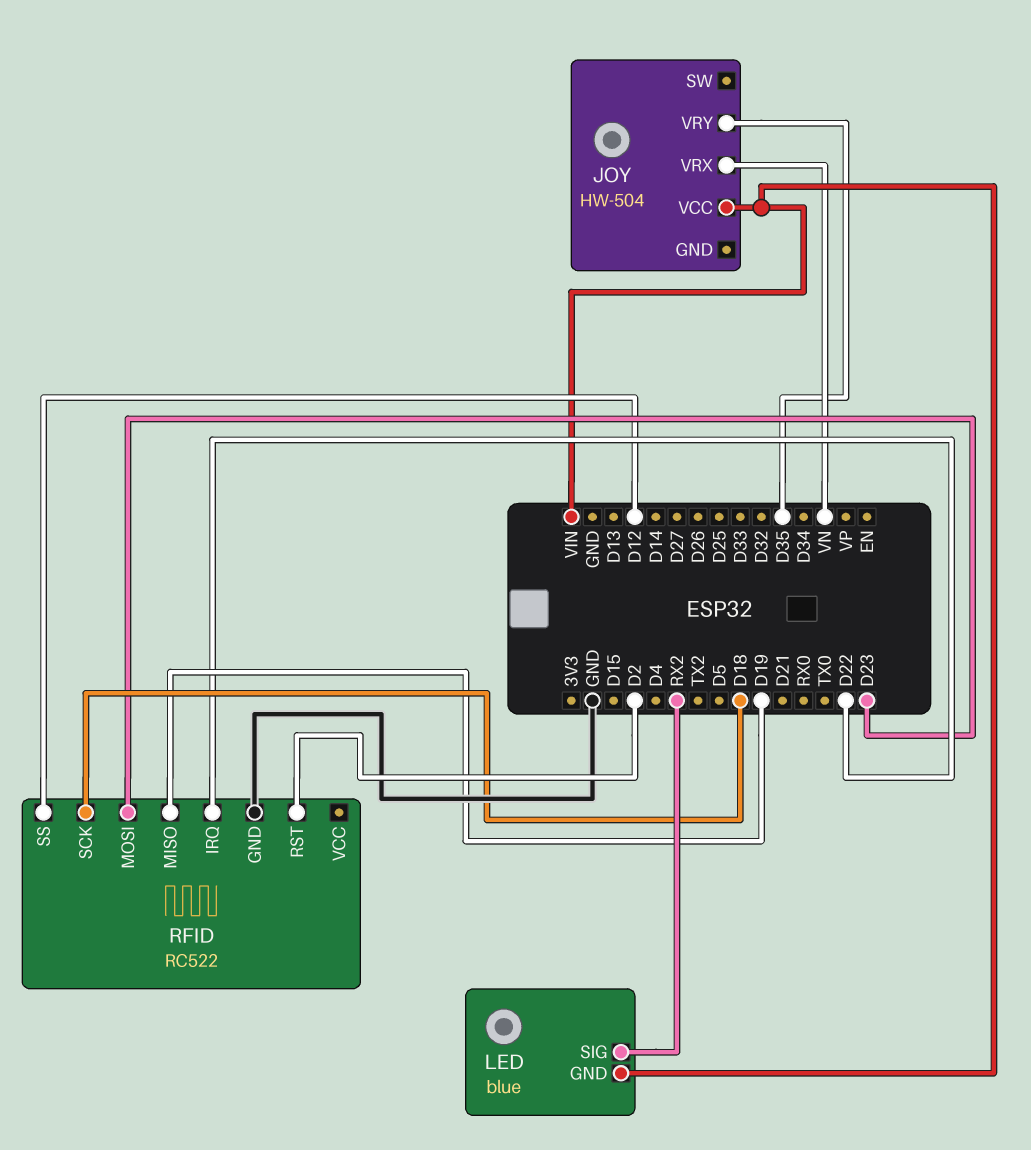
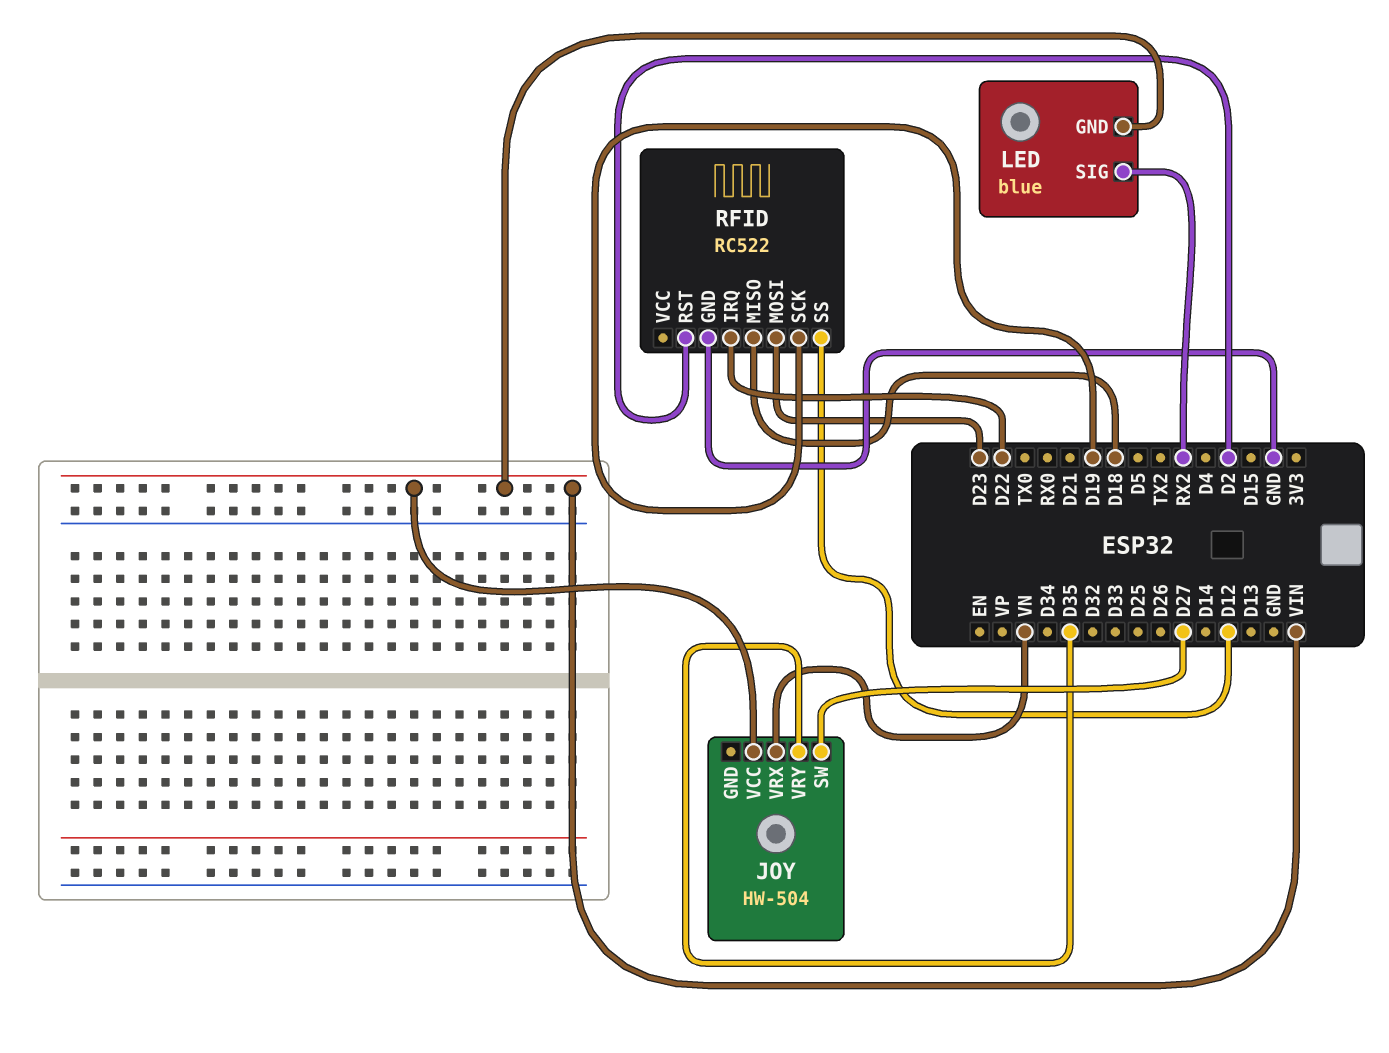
JOY pin SW: none -> D27
RFID pin MISO: D19 -> D18
RFID pin SCK: D18 -> D19

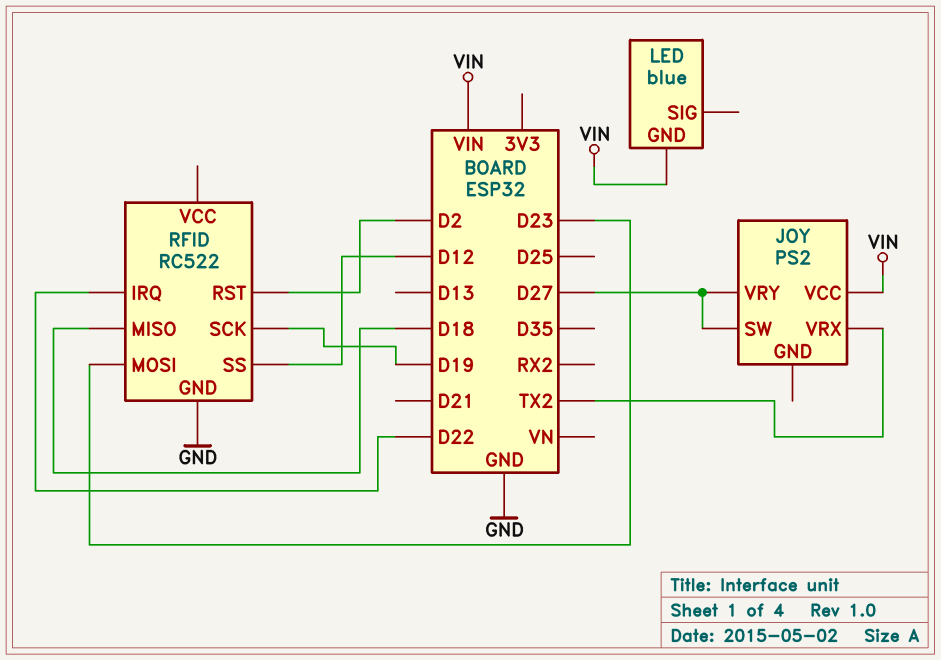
JOY: HW-504 -> PS2
JOY pin VRX: VN -> TX2
JOY pin VRY: D35 -> D27
LED pin SIG: RX2 -> none

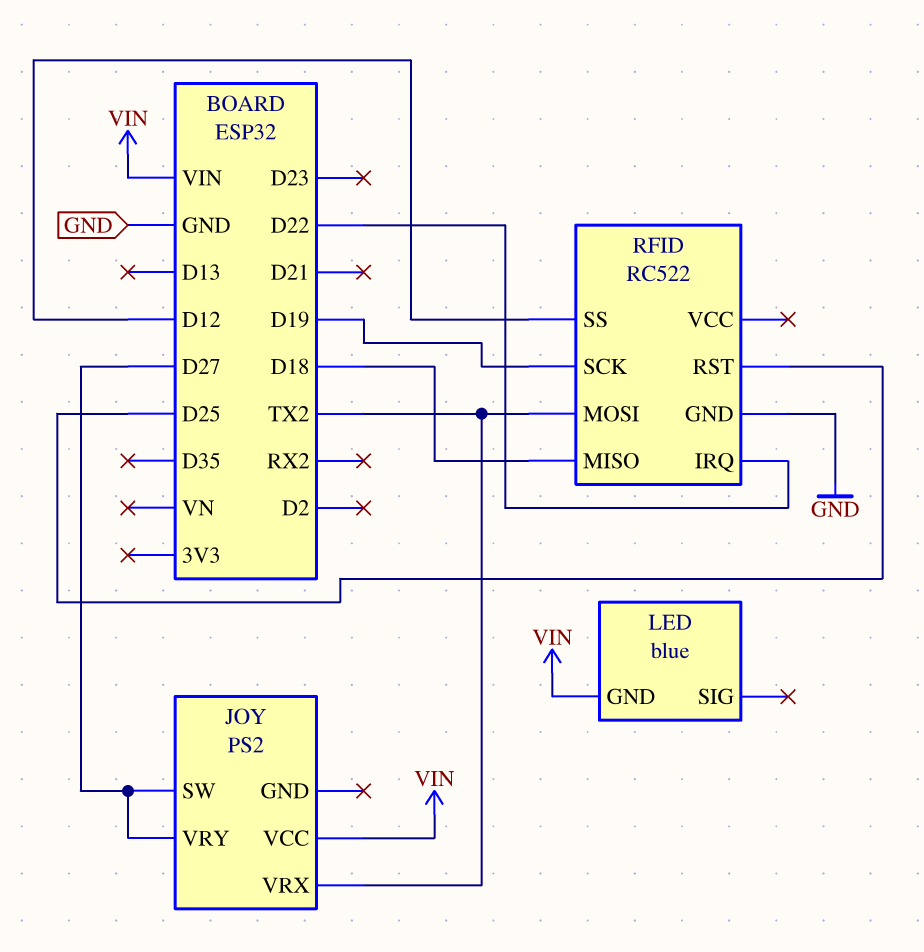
RFID pin MOSI: D23 -> TX2
RFID pin RST: D2 -> D25

